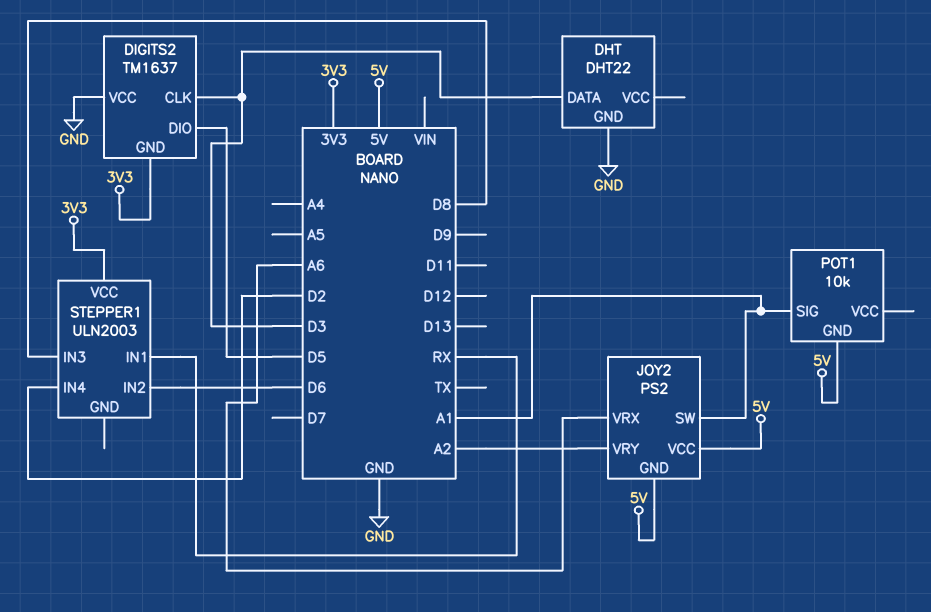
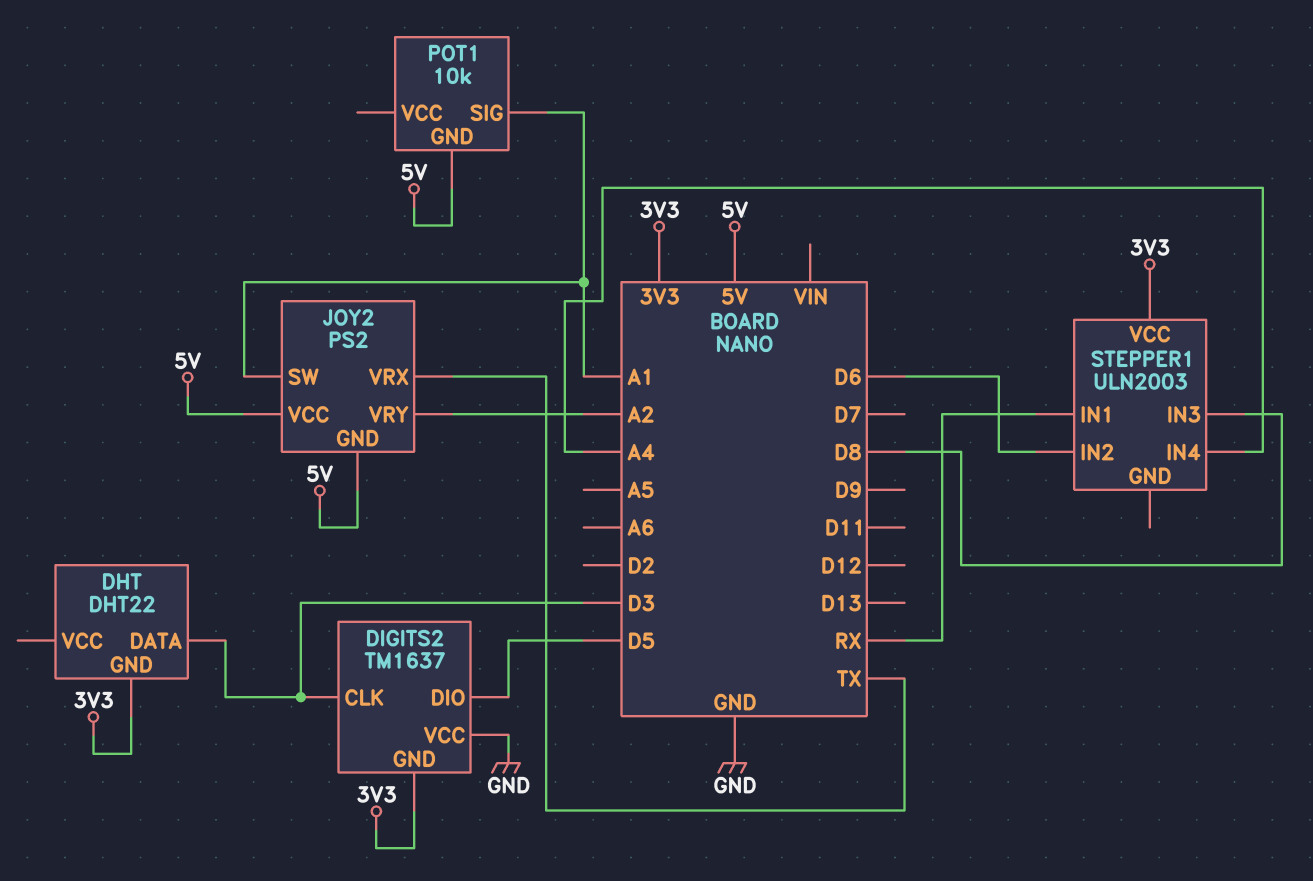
DHT pin GND: GND -> 3V3
JOY2 pin VRX: A6 -> TX
STEPPER1 pin IN4: D2 -> A4

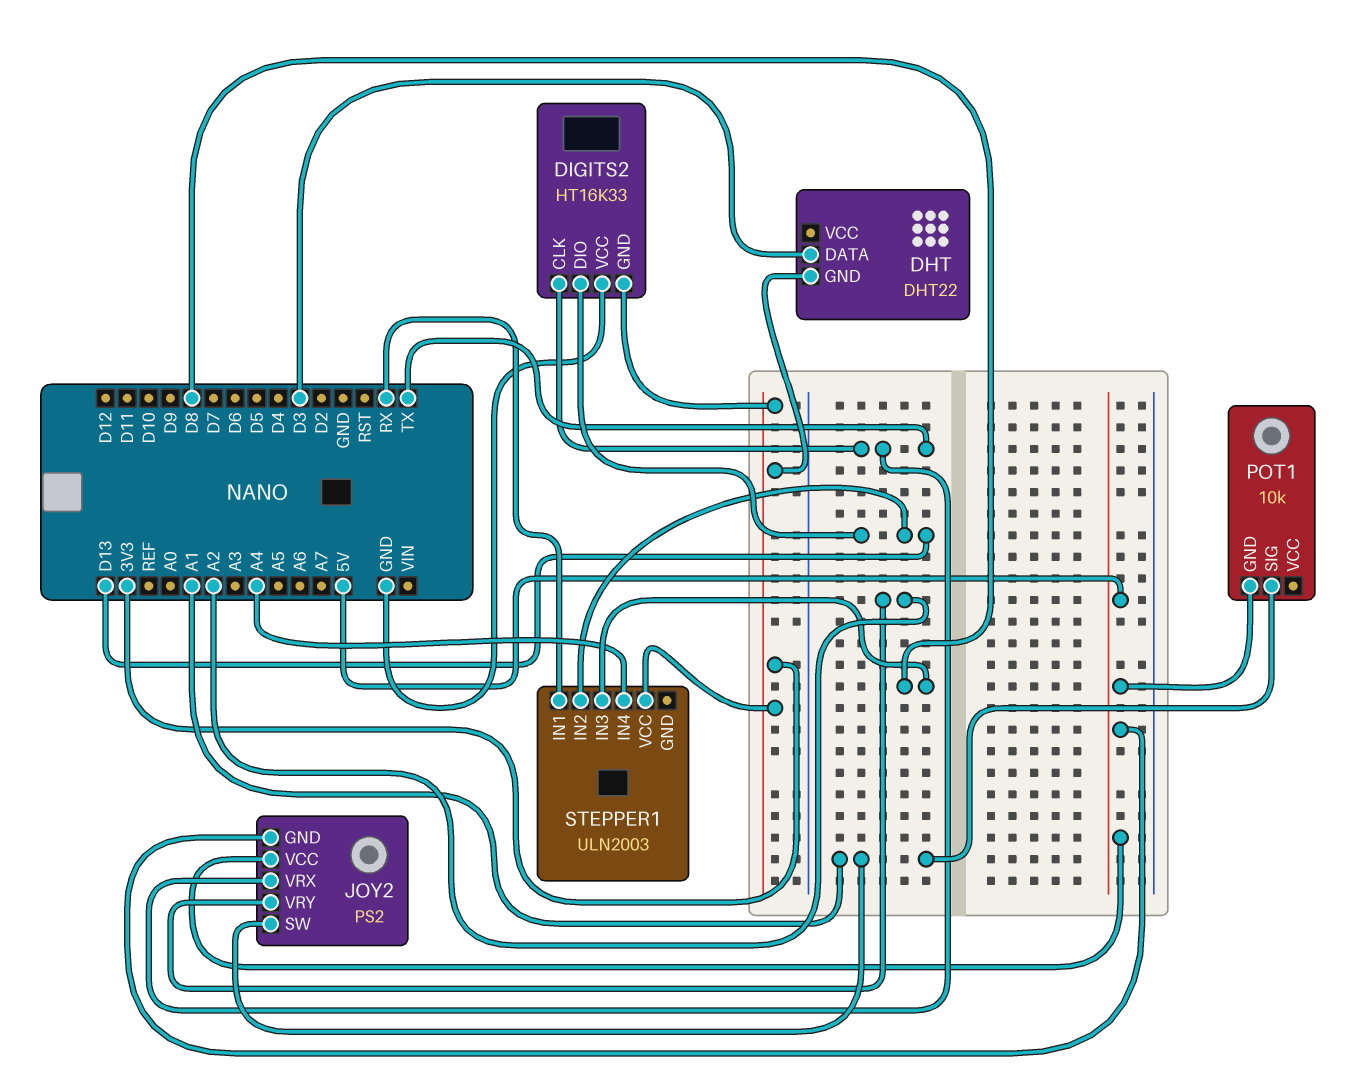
DIGITS2: TM1637 -> HT16K33
DIGITS2 pin CLK: D3 -> TX
DIGITS2 pin DIO: D5 -> D13
STEPPER1 pin IN2: D6 -> D13

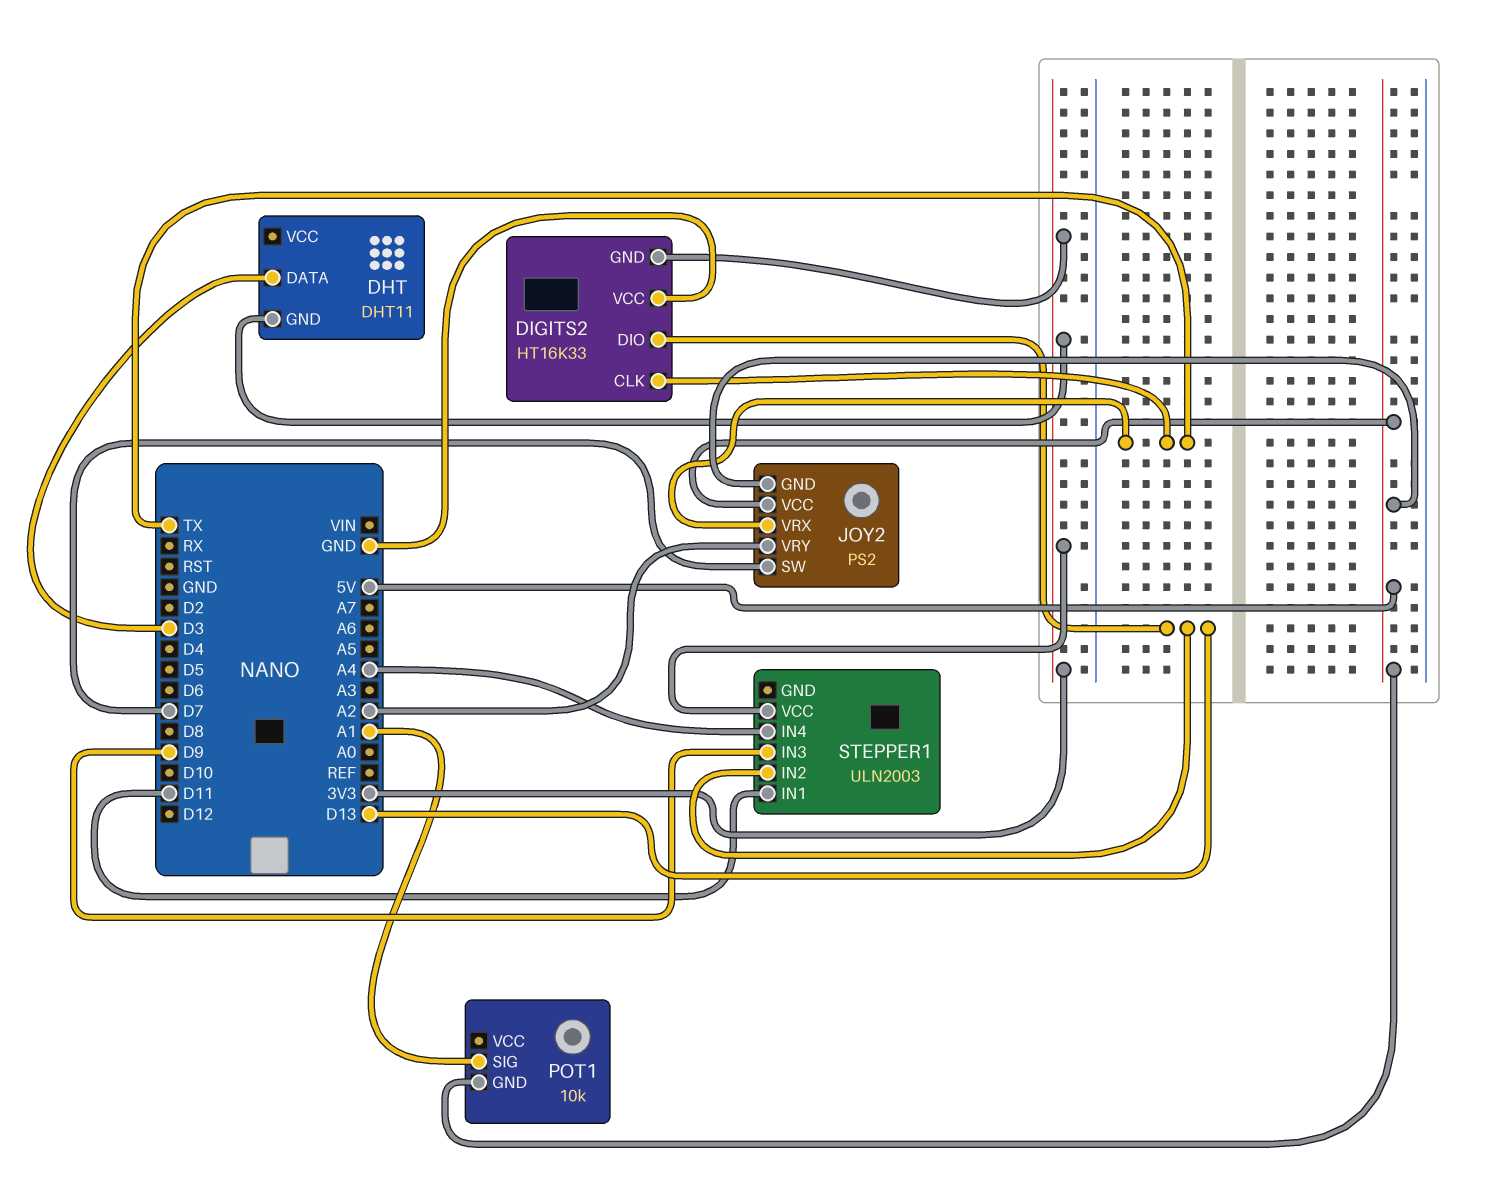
DHT: DHT22 -> DHT11
JOY2 pin SW: A1 -> D7
STEPPER1 pin IN1: RX -> D11
STEPPER1 pin IN3: D8 -> D9

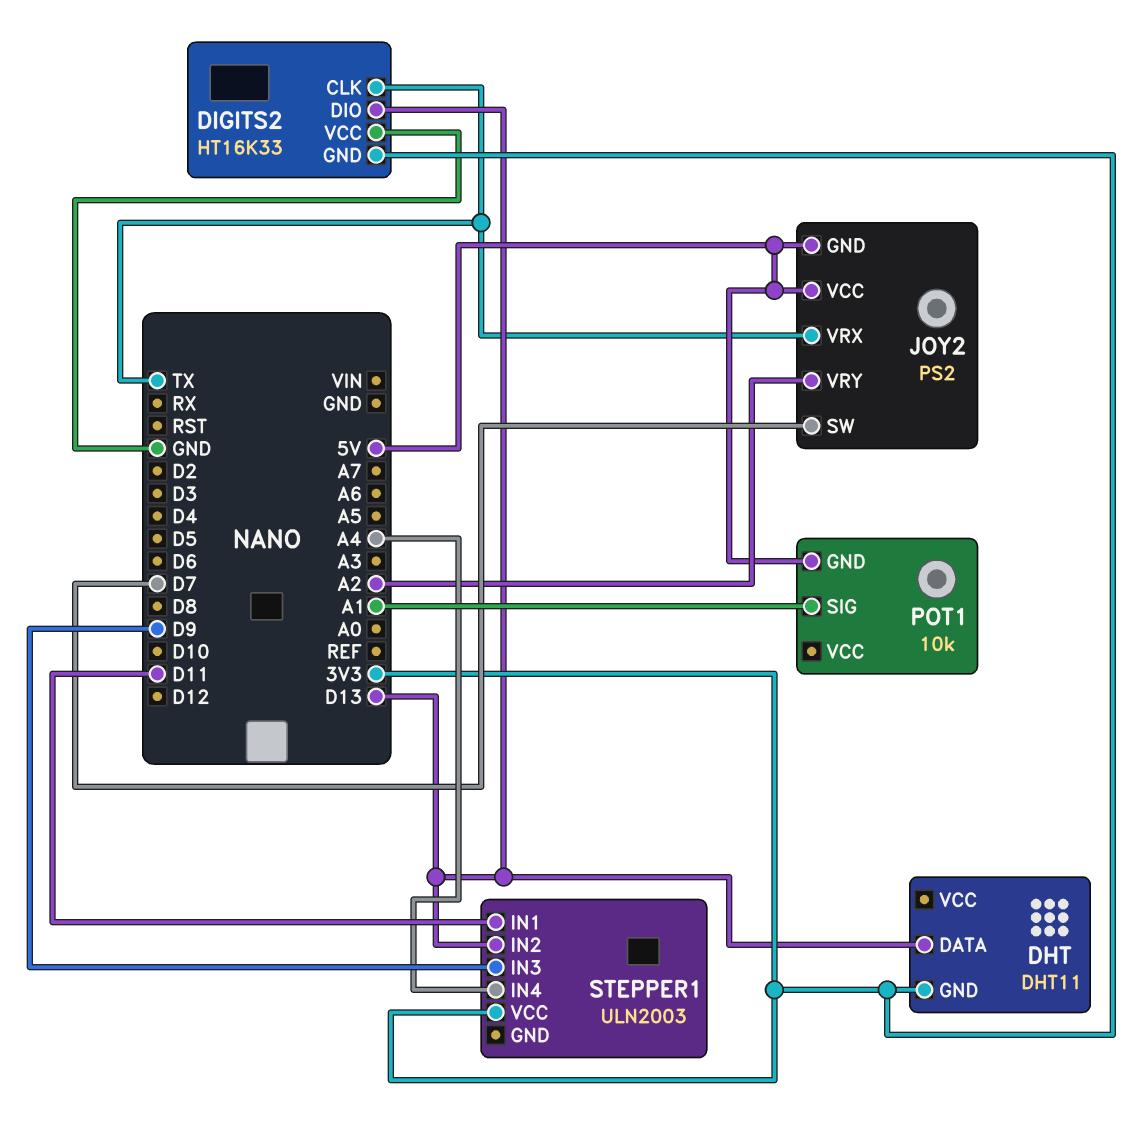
DHT pin DATA: D3 -> D13

